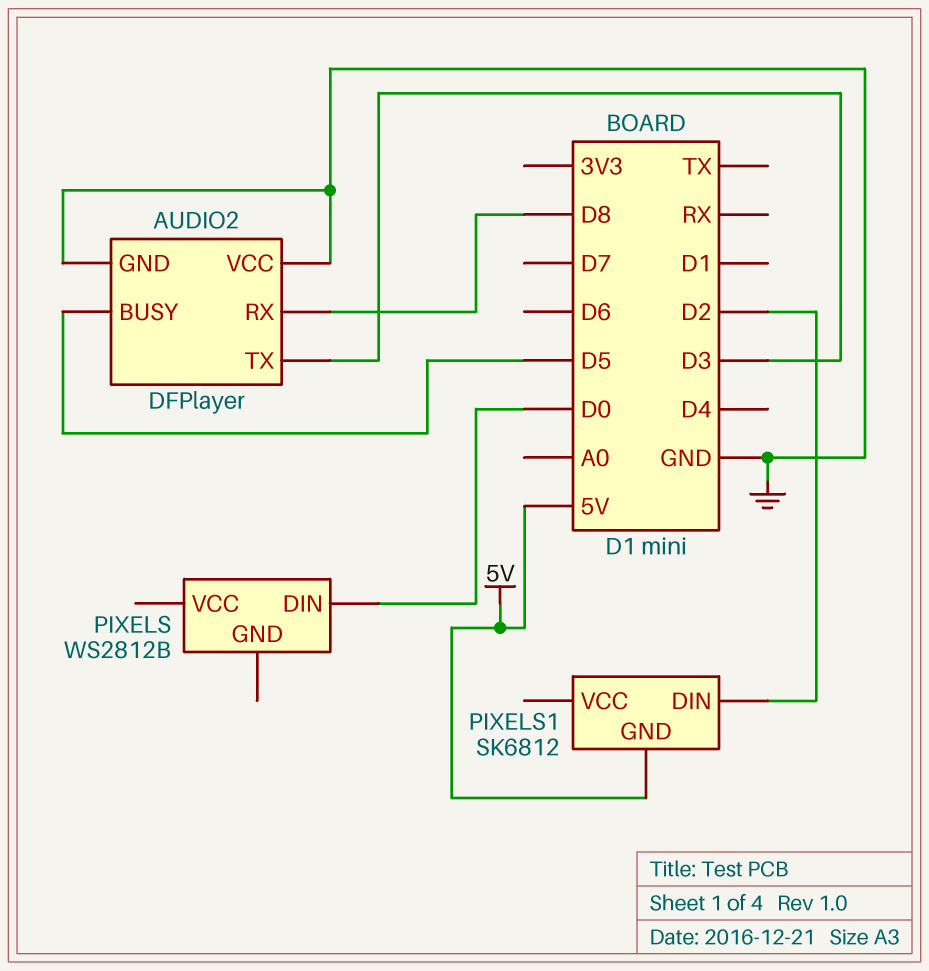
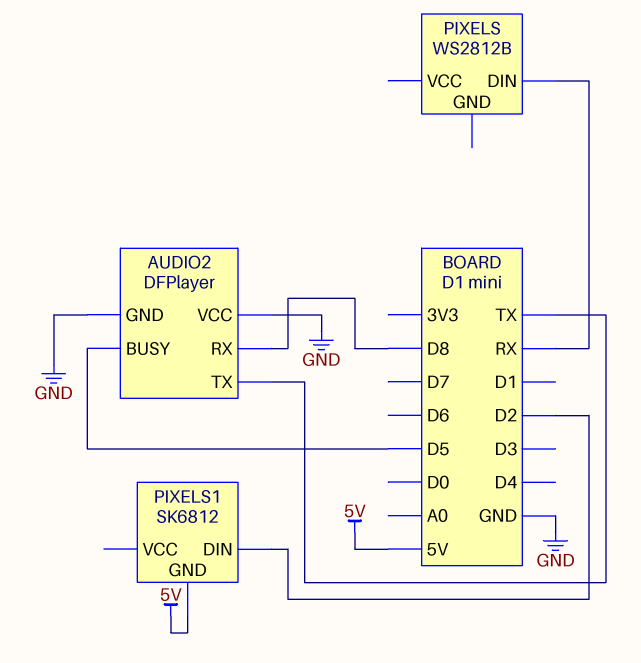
AUDIO2 pin TX: D3 -> TX
PIXELS pin DIN: D0 -> RX

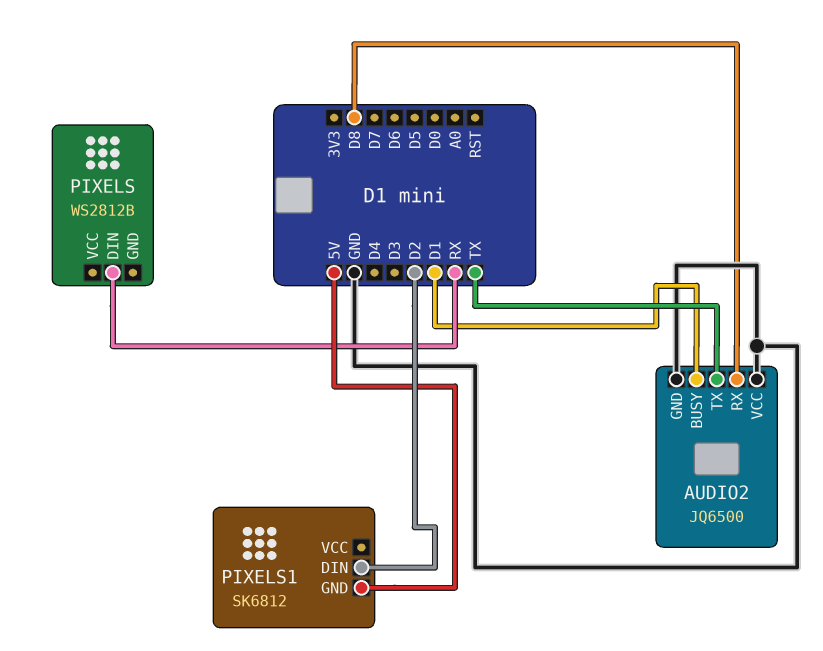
AUDIO2: DFPlayer -> JQ6500
AUDIO2 pin BUSY: D5 -> D1

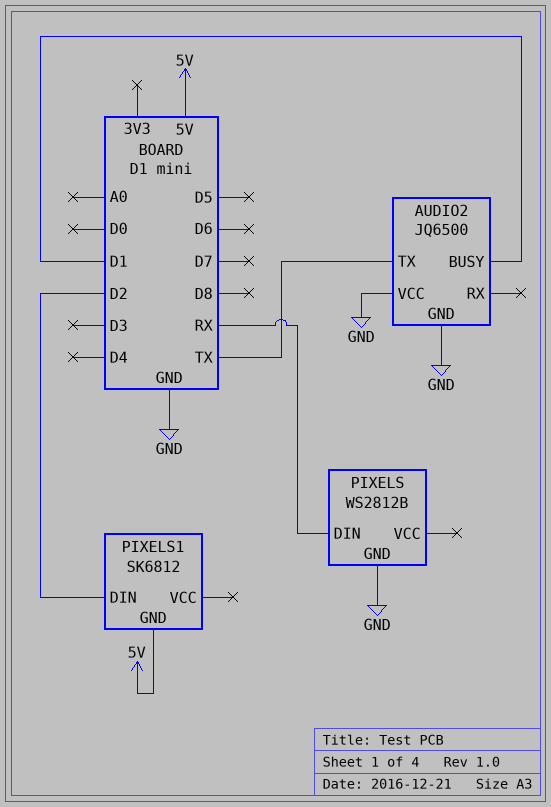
AUDIO2 pin RX: D8 -> none
PIXELS pin GND: none -> GND

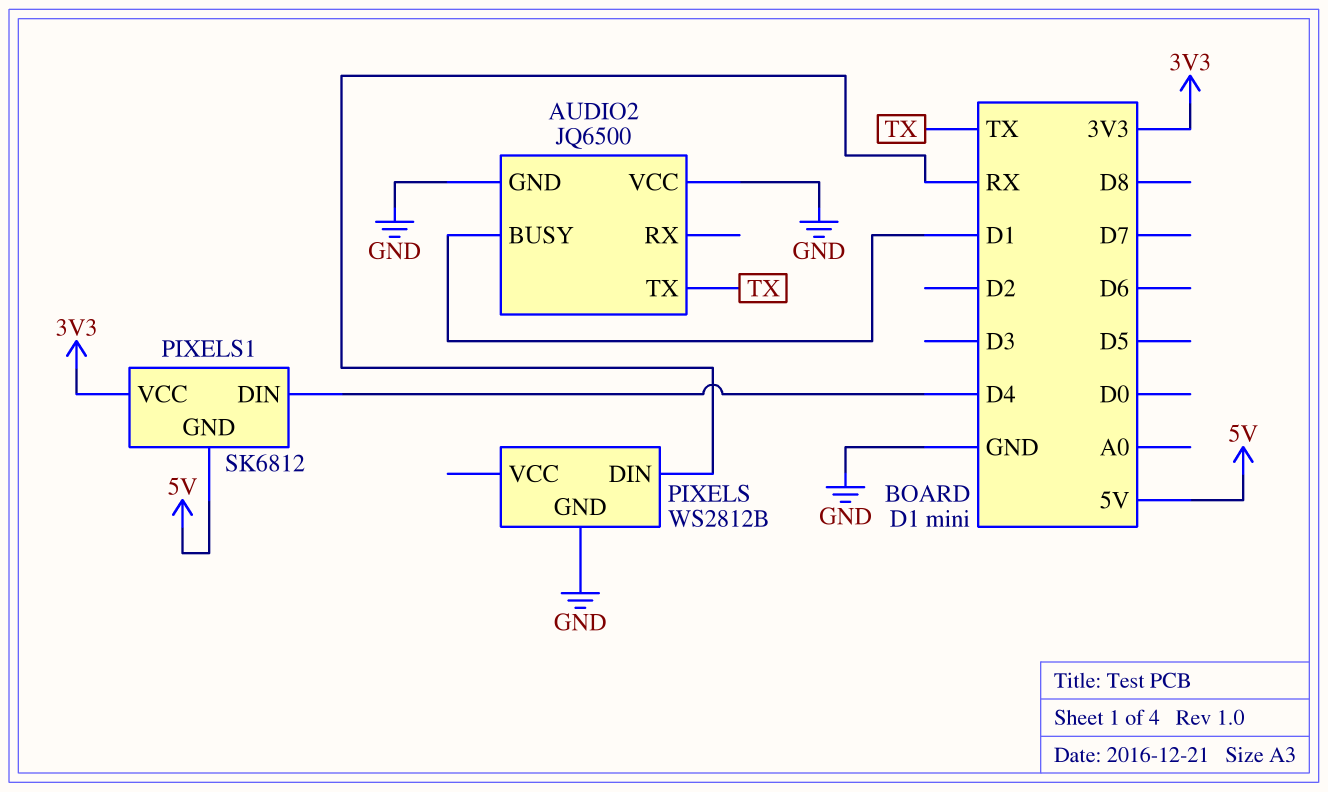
PIXELS1 pin DIN: D2 -> D4
PIXELS1 pin VCC: none -> 3V3

